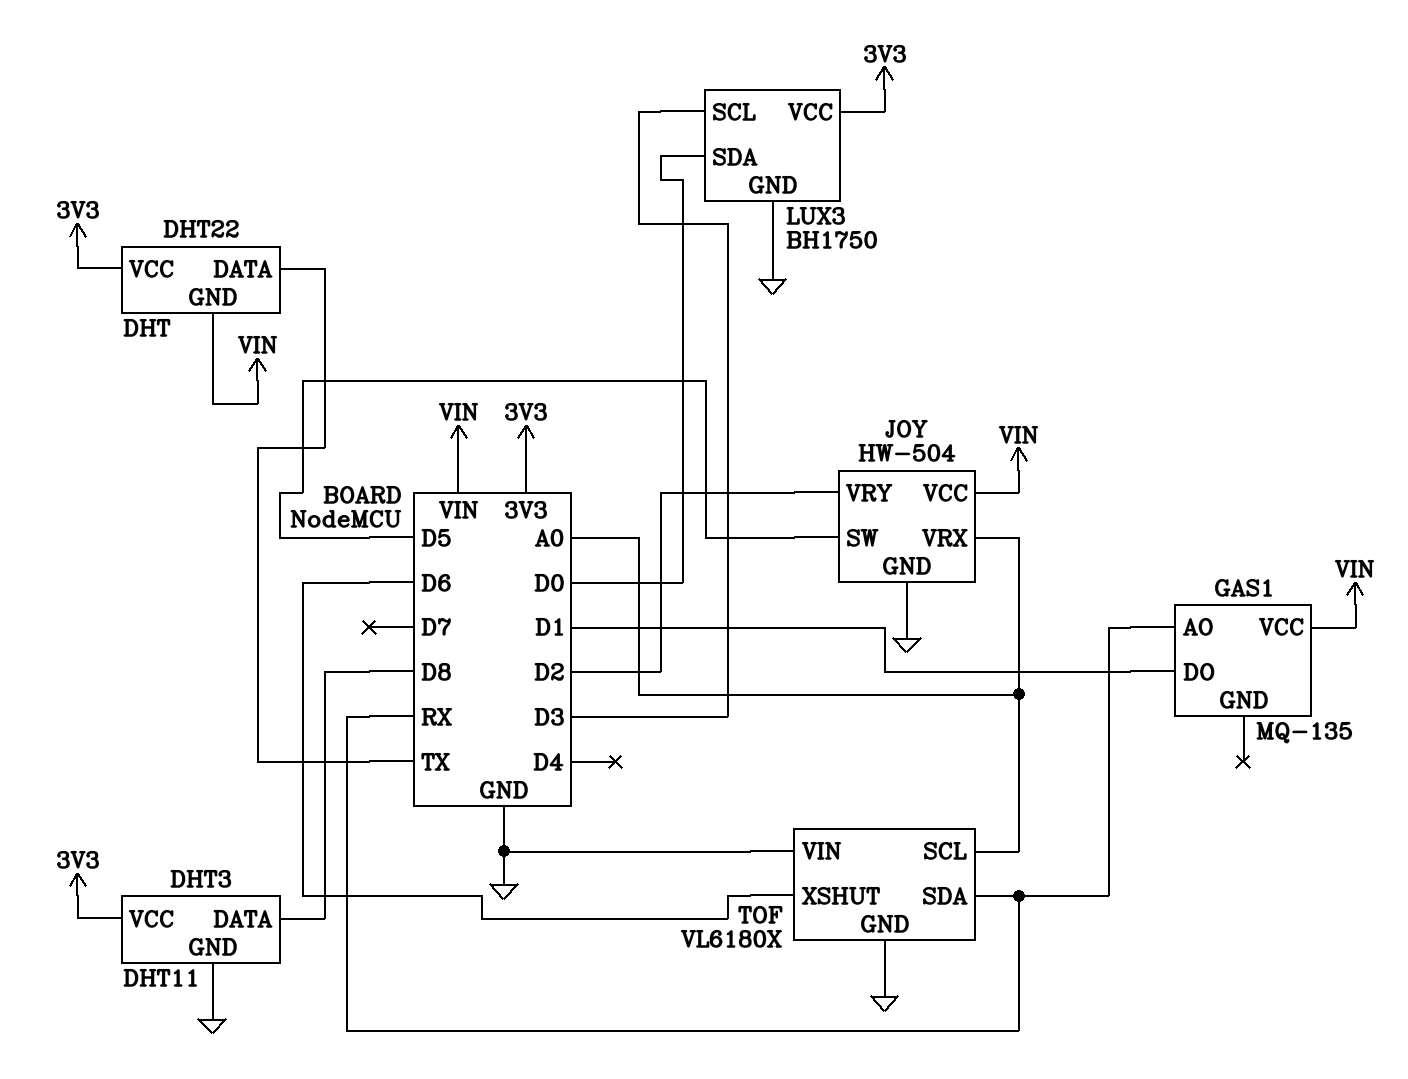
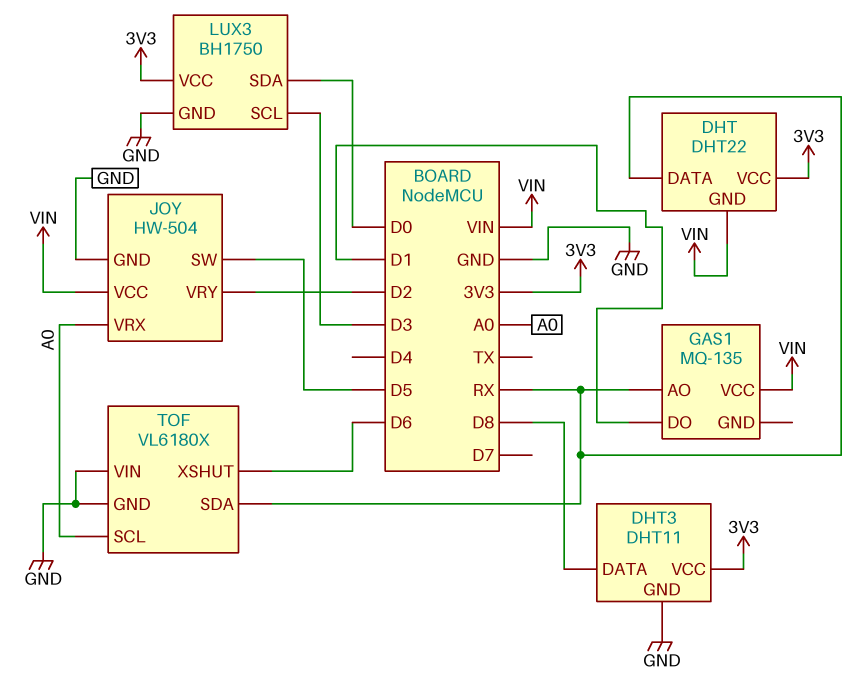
DHT pin DATA: TX -> RX

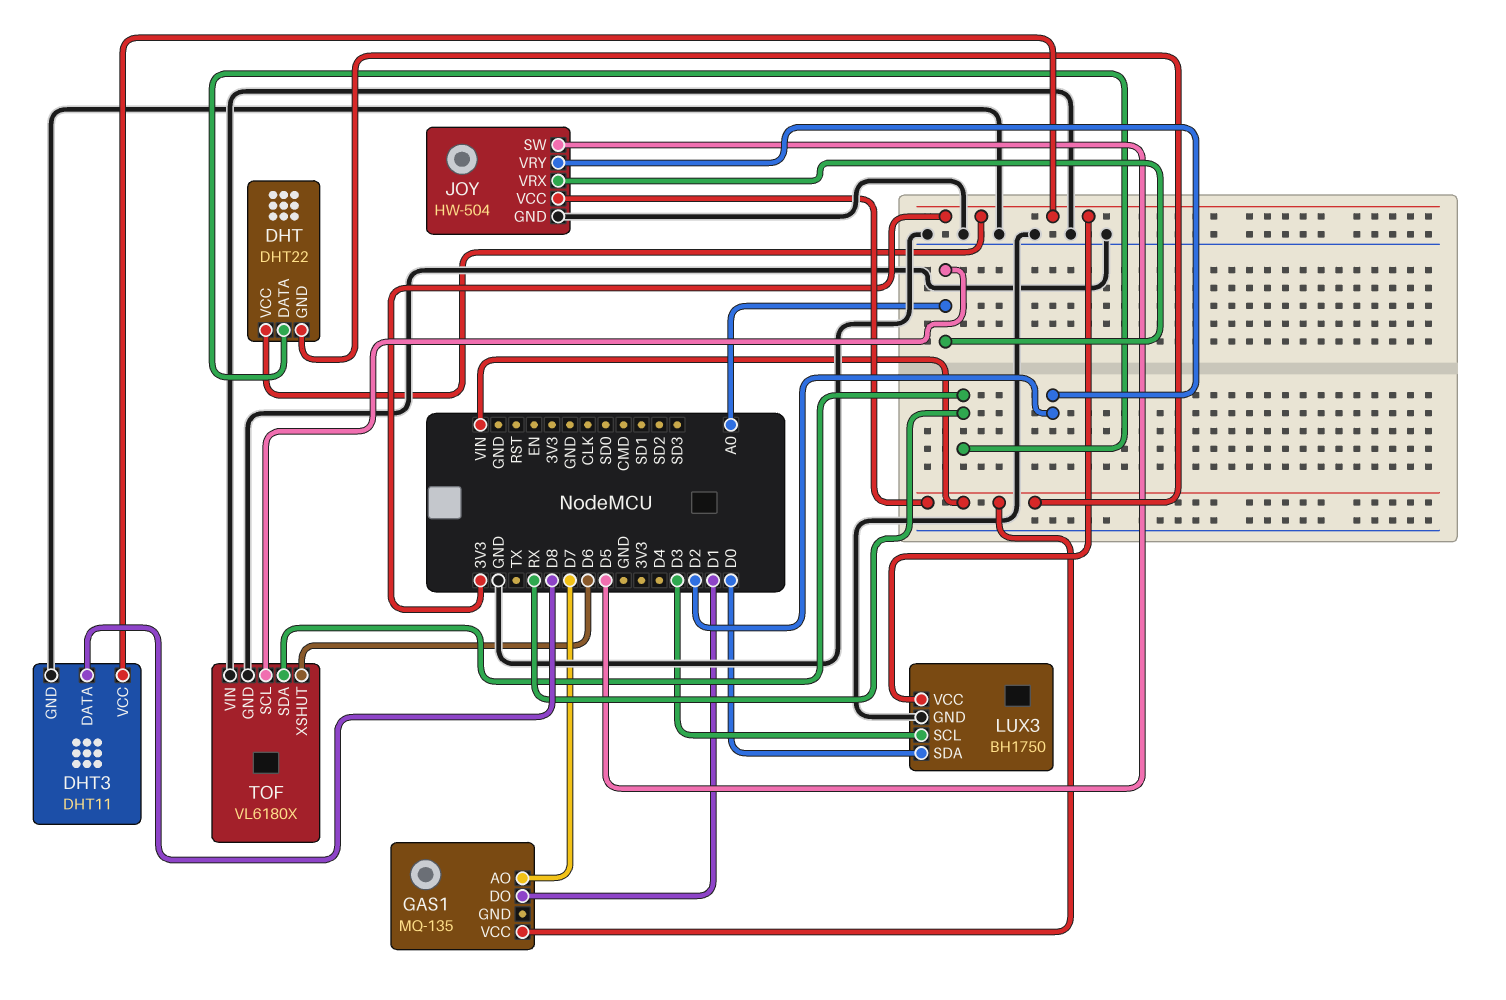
GAS1 pin AO: RX -> D7

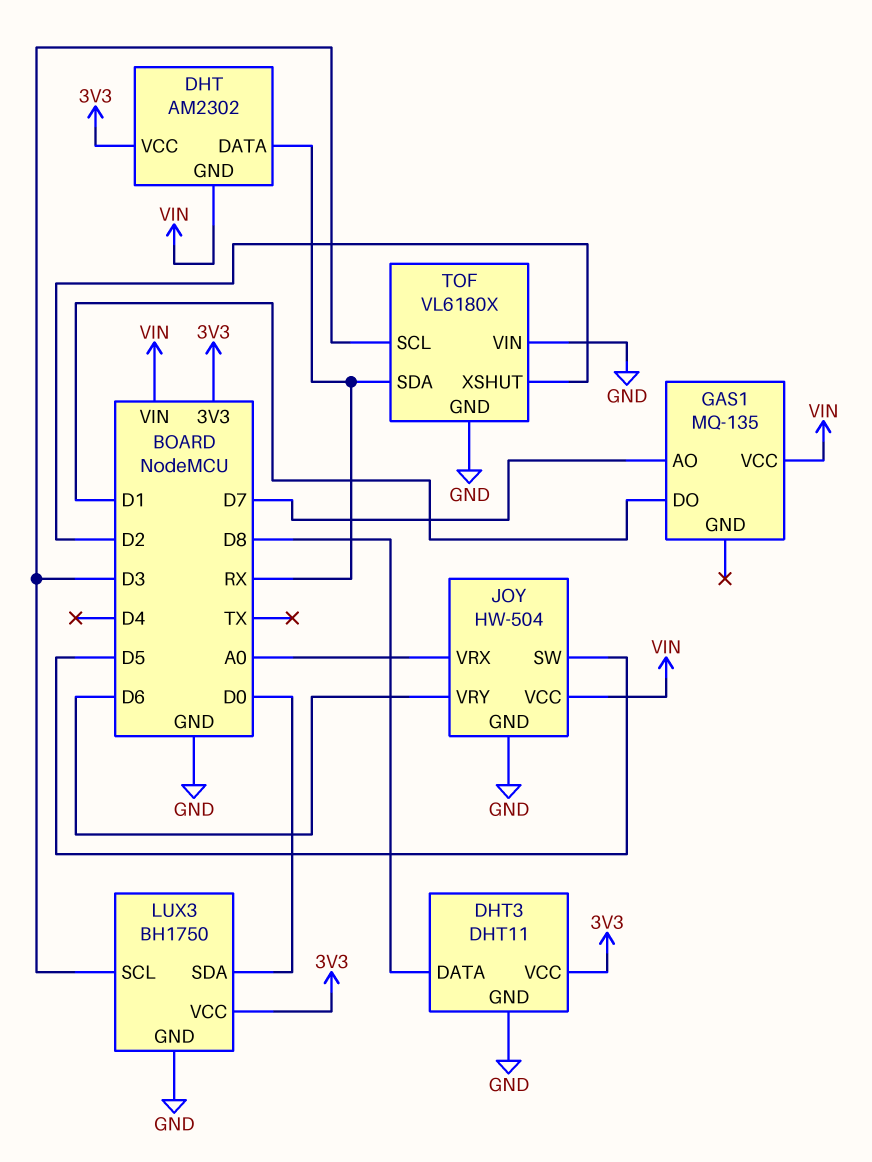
DHT: DHT22 -> AM2302
JOY pin VRY: D2 -> D6
TOF pin SCL: A0 -> D3
TOF pin XSHUT: D6 -> D2

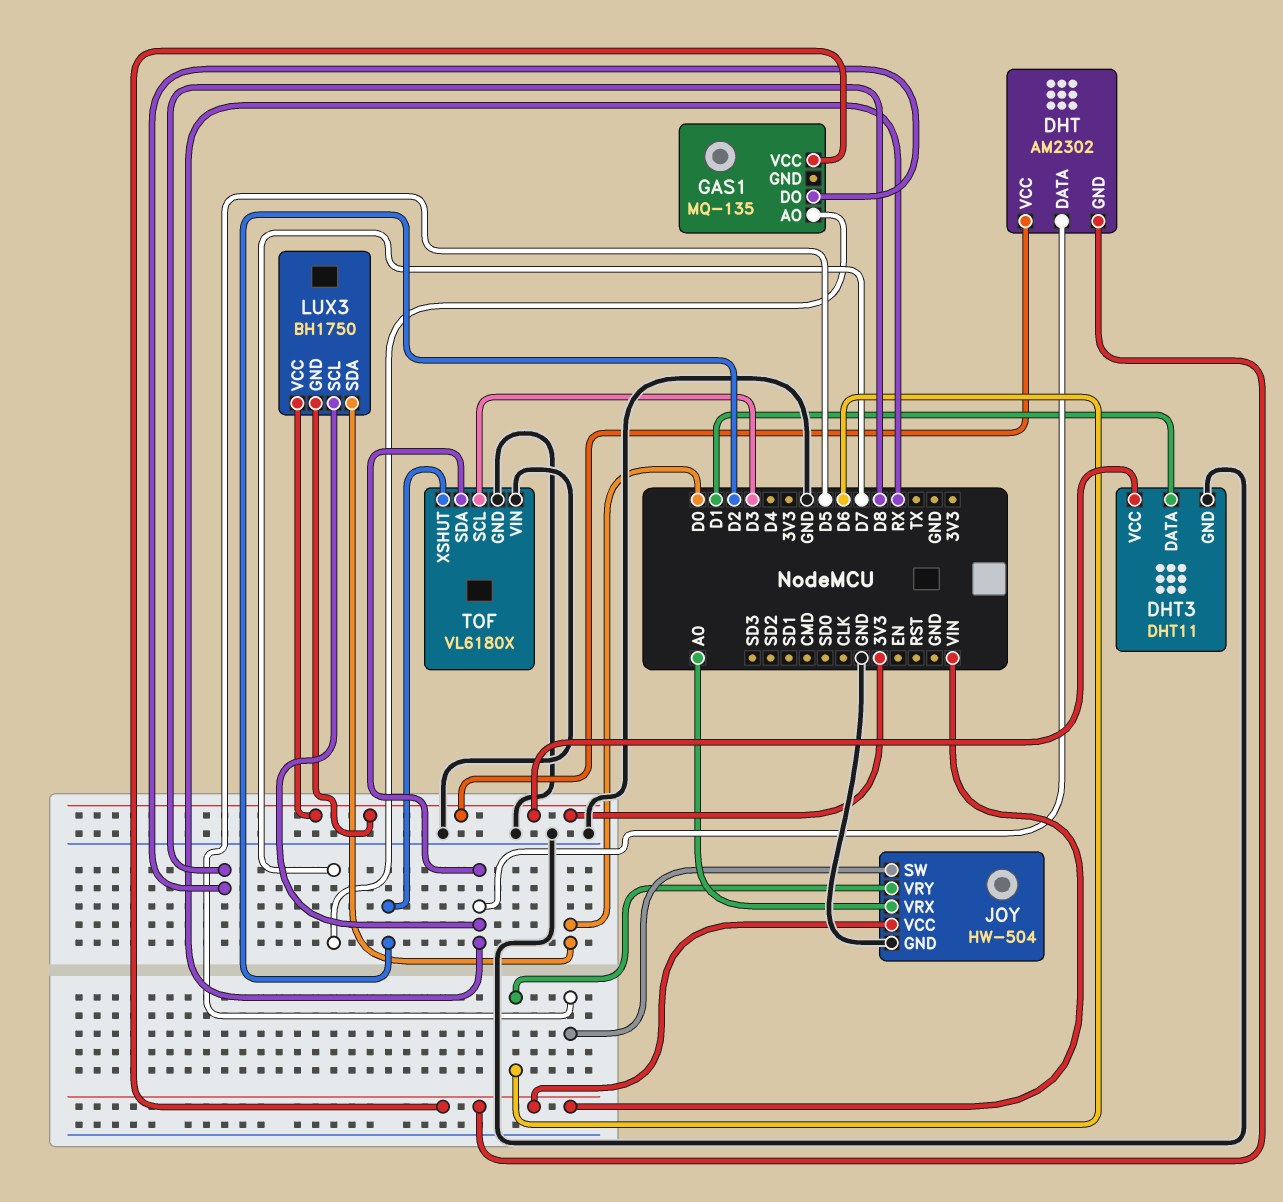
DHT3 pin DATA: D8 -> D1
GAS1 pin DO: D1 -> D8
LUX3 pin GND: GND -> 3V3
LUX3 pin SCL: D3 -> RX

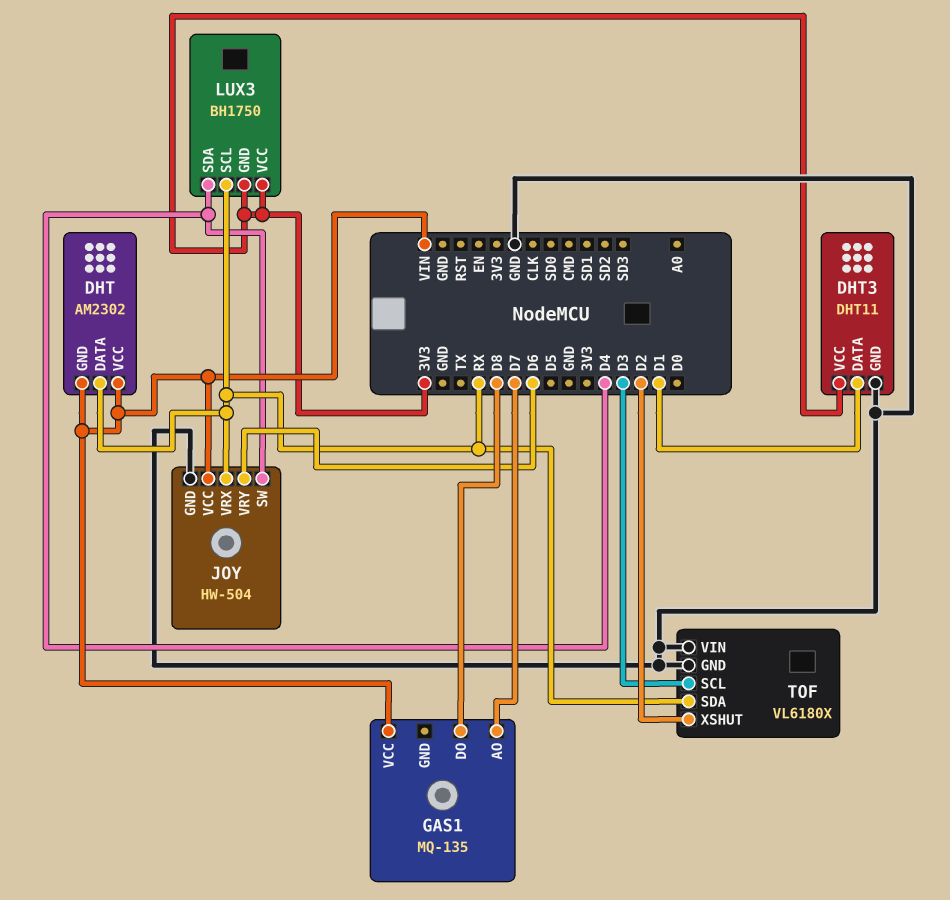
DHT pin VCC: 3V3 -> VIN
JOY pin SW: D5 -> D4
JOY pin VRX: A0 -> RX
LUX3 pin SDA: D0 -> D4

